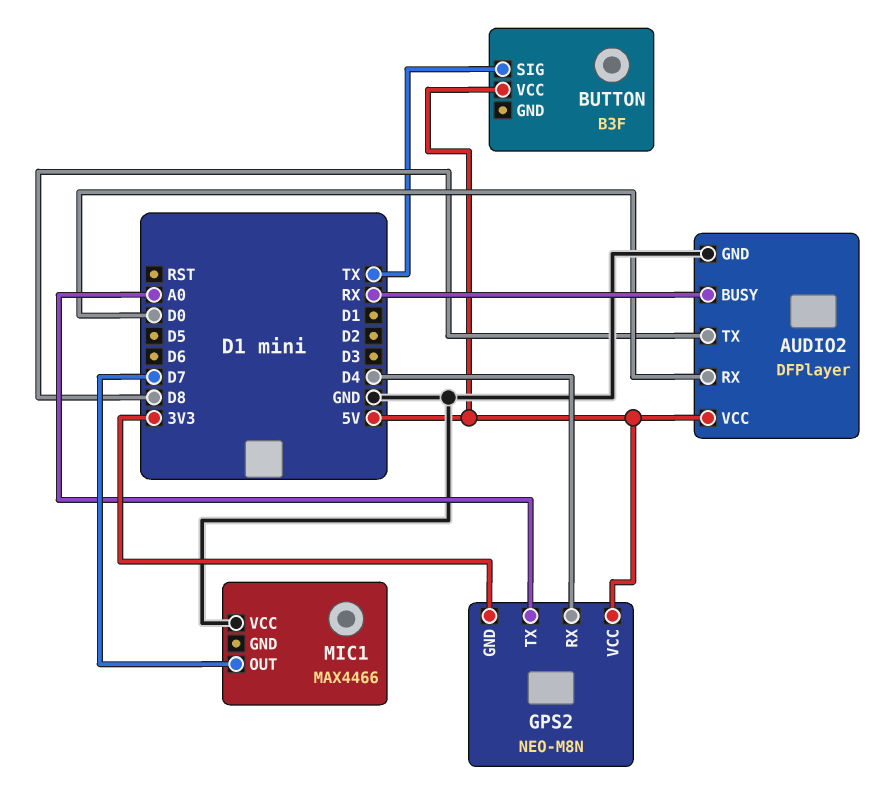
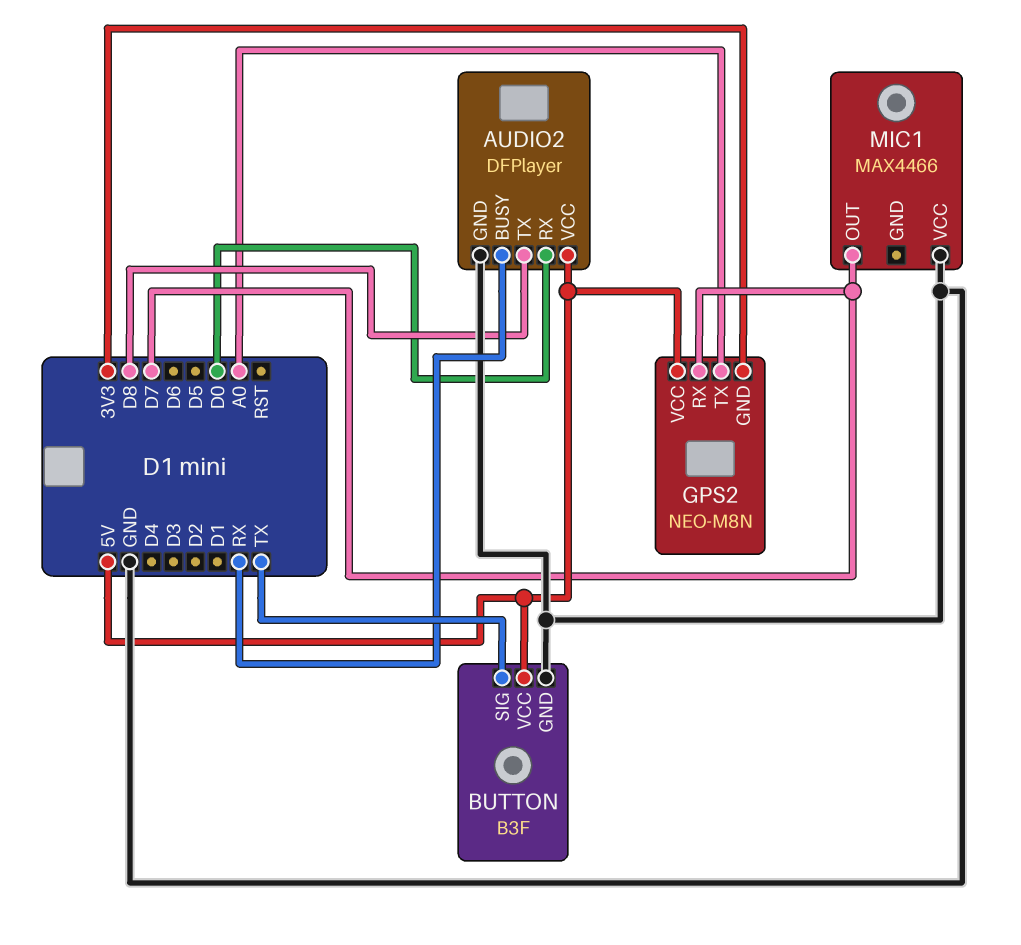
BUTTON pin GND: none -> GND
GPS2 pin RX: D4 -> D7

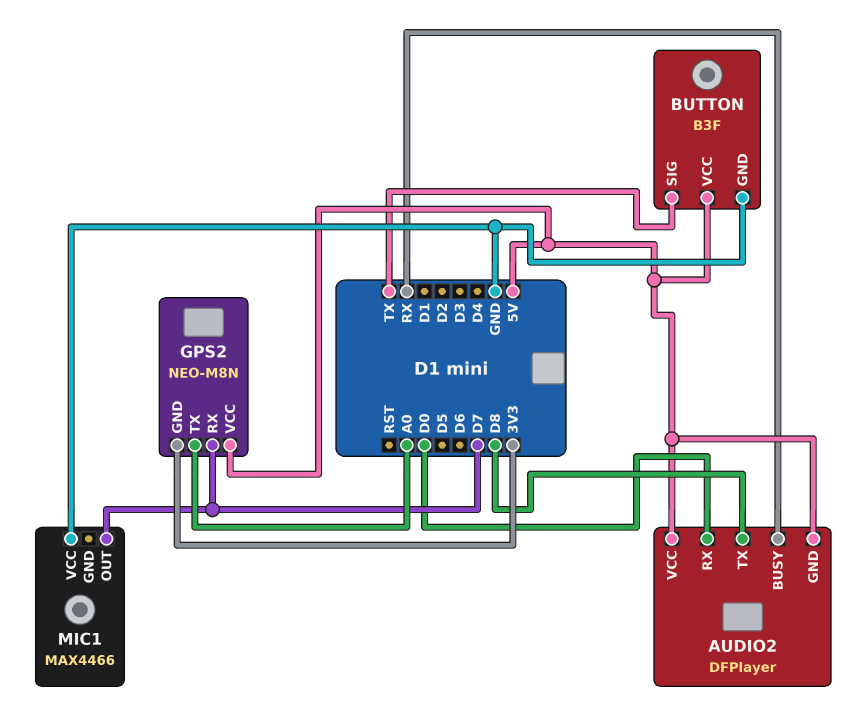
AUDIO2 pin GND: GND -> 5V

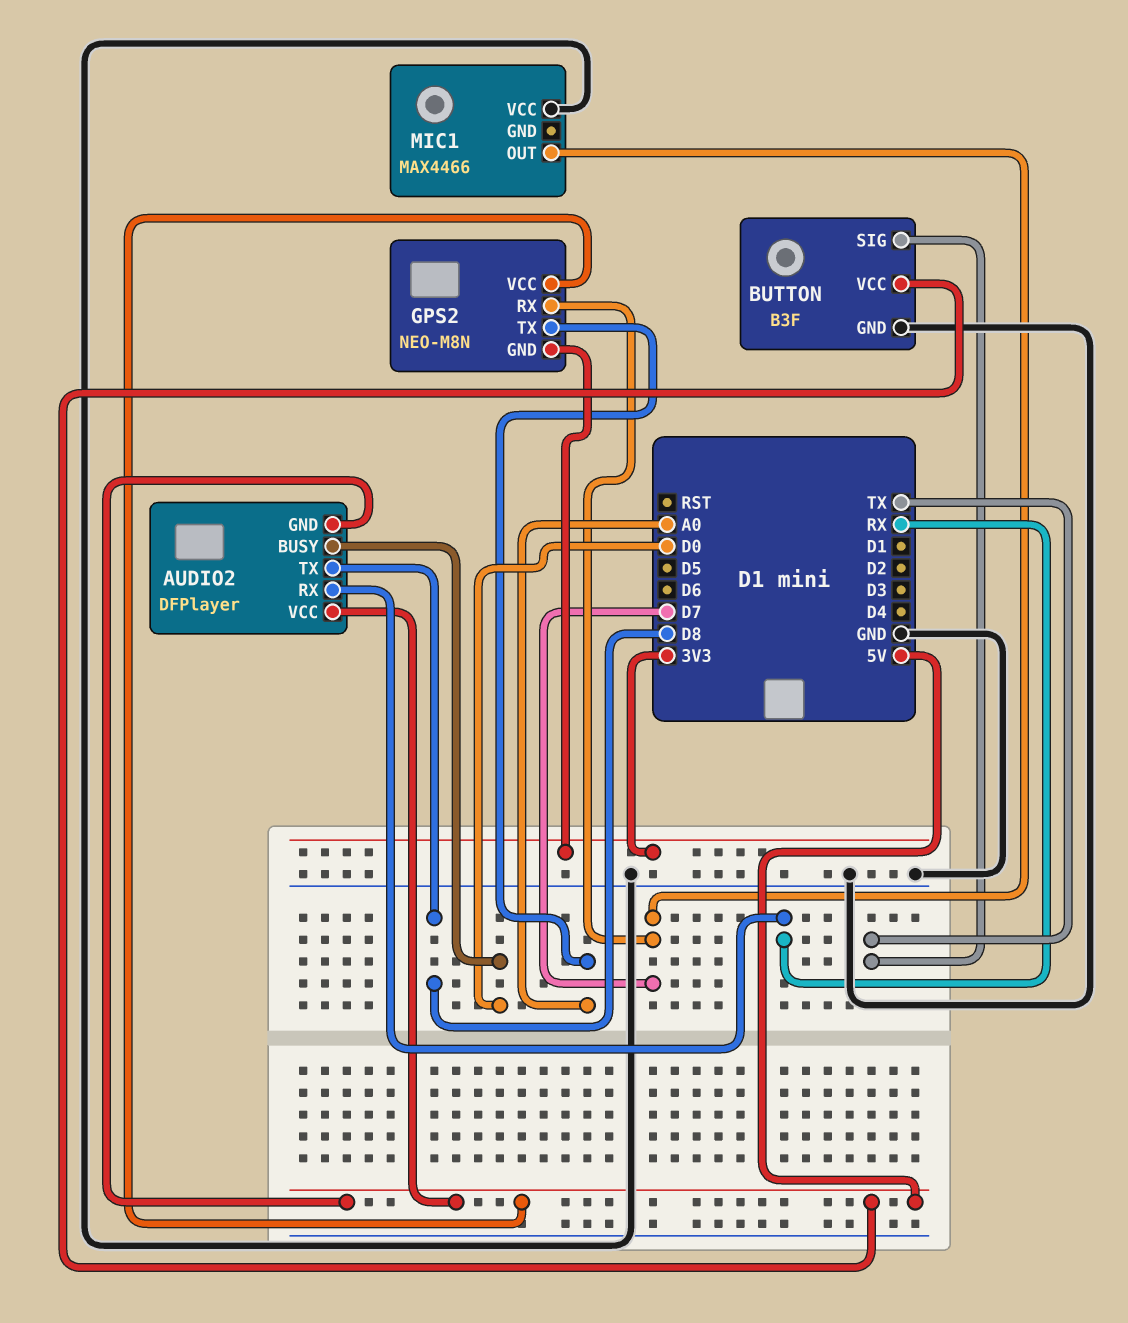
AUDIO2 pin BUSY: RX -> D0
AUDIO2 pin RX: D0 -> RX

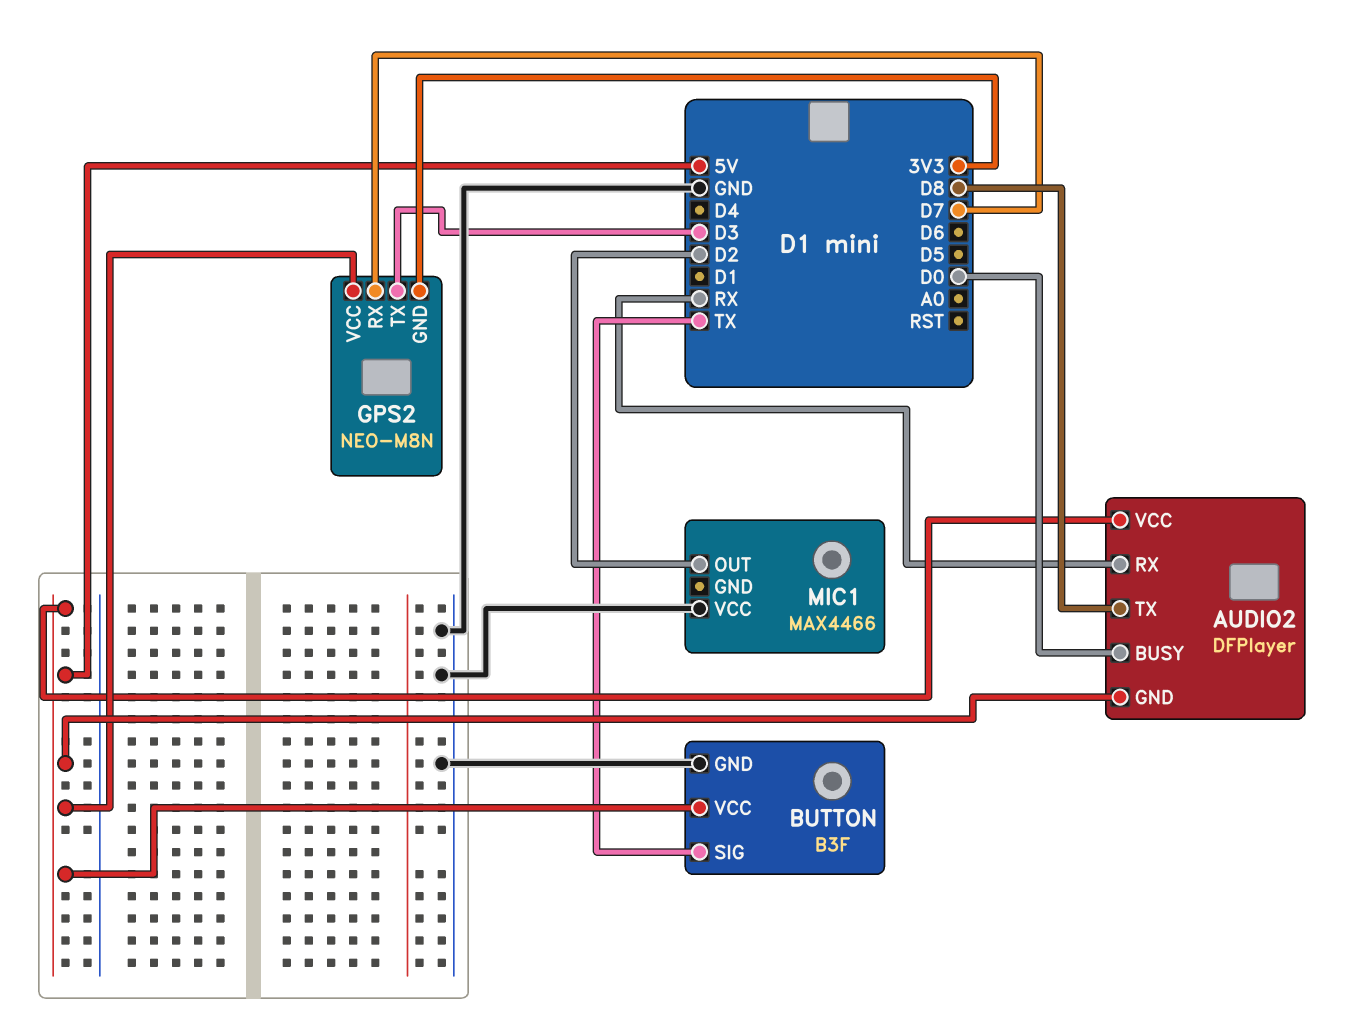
GPS2 pin TX: A0 -> D3
MIC1 pin OUT: D7 -> D2

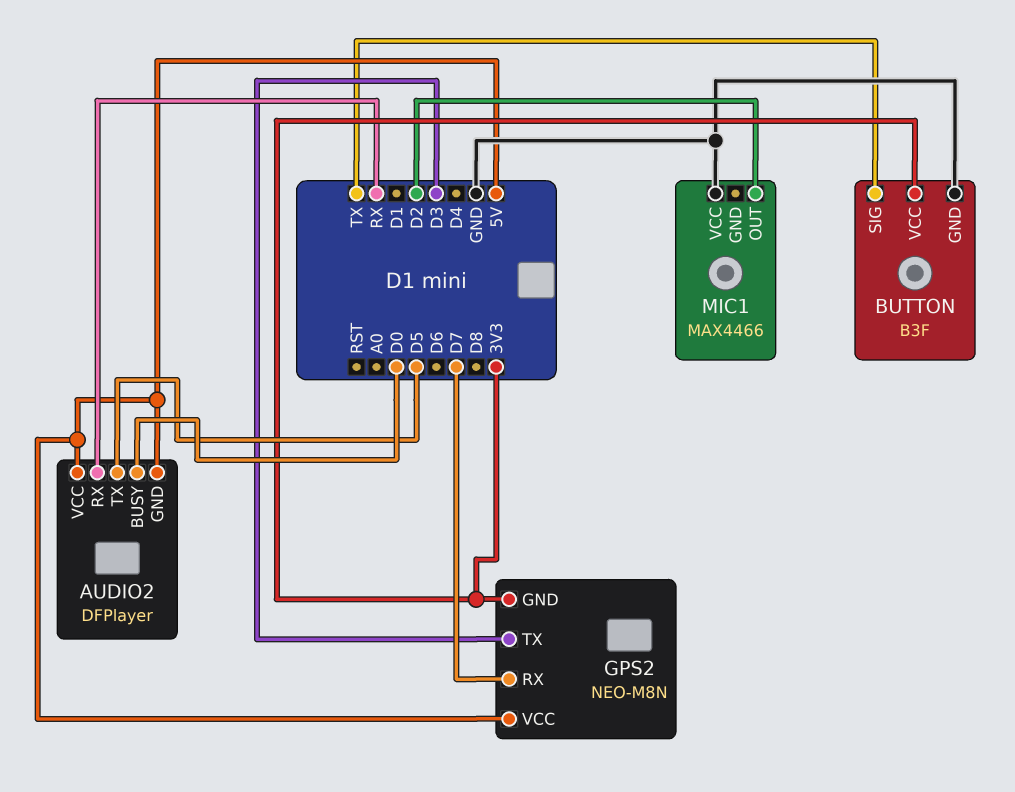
AUDIO2 pin TX: D8 -> D5
BUTTON pin VCC: 5V -> 3V3

